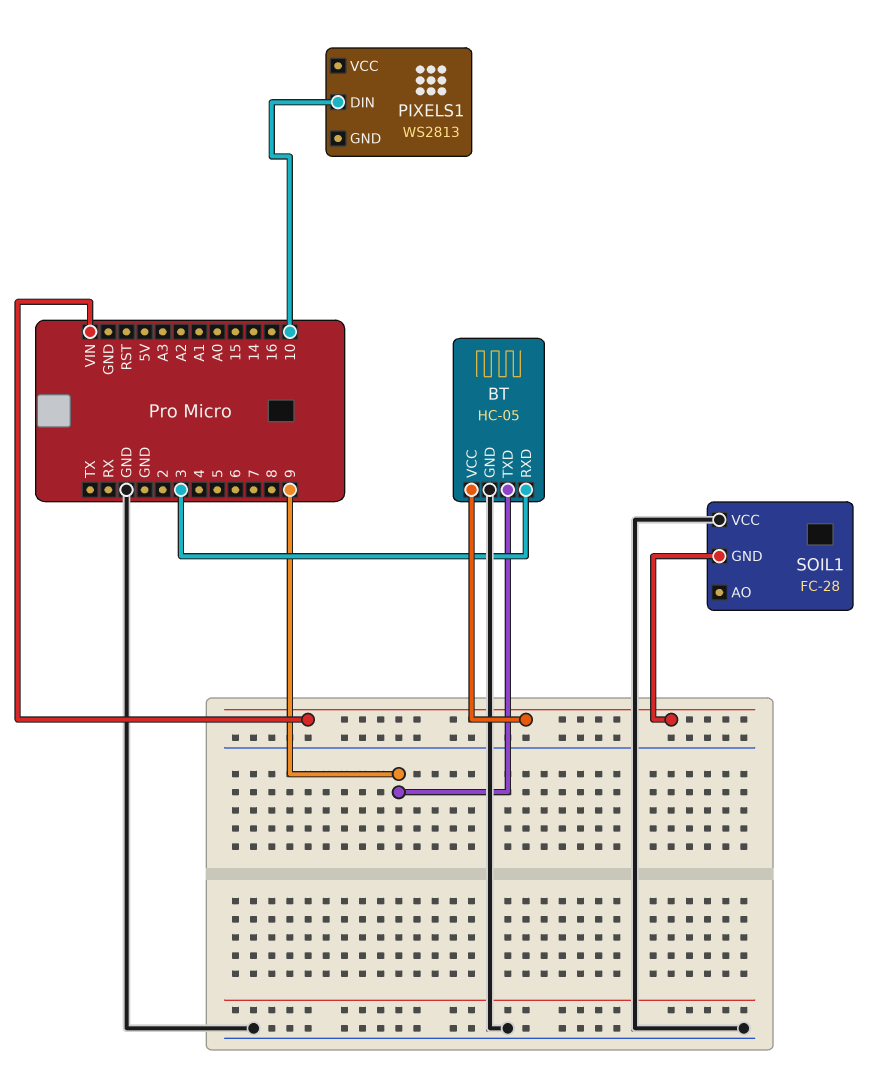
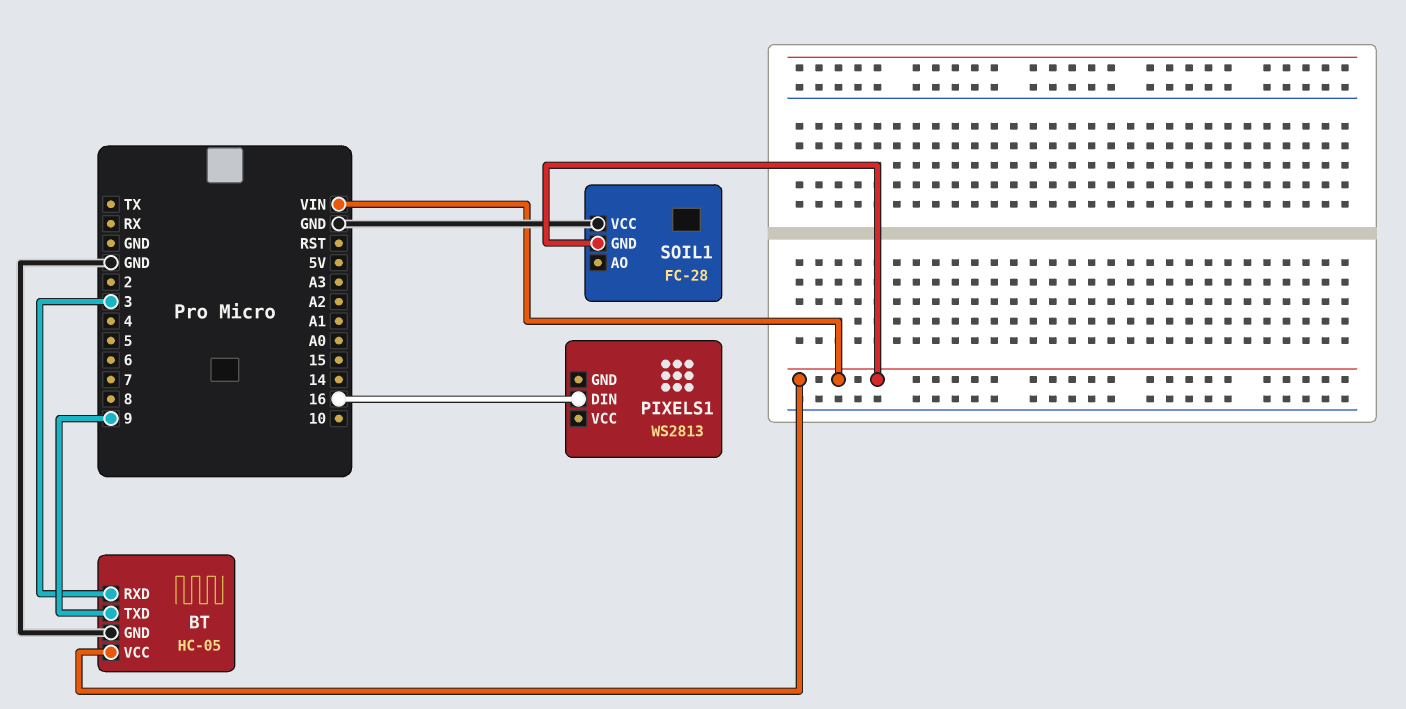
PIXELS1 pin DIN: 10 -> 16

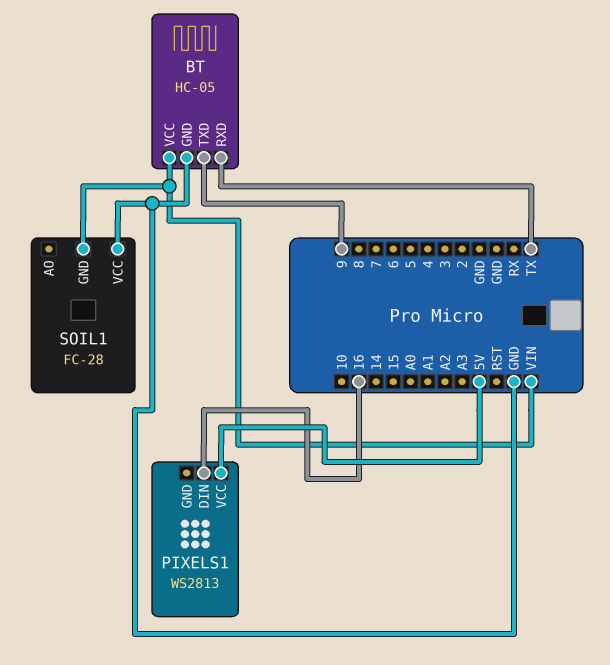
BT pin RXD: 3 -> TX
PIXELS1 pin VCC: none -> 5V

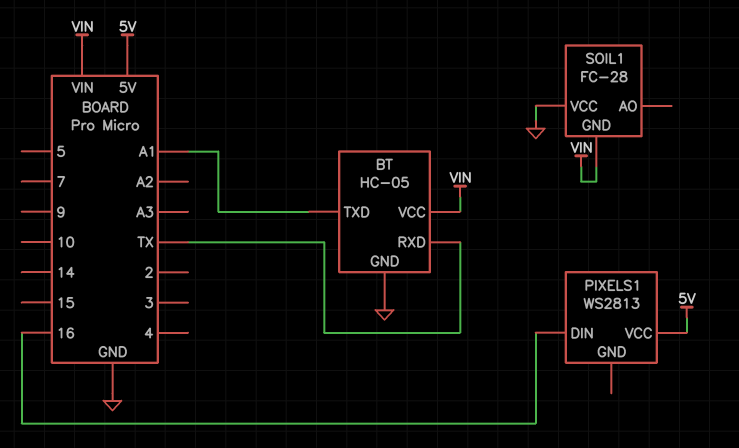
BT pin TXD: 9 -> A1

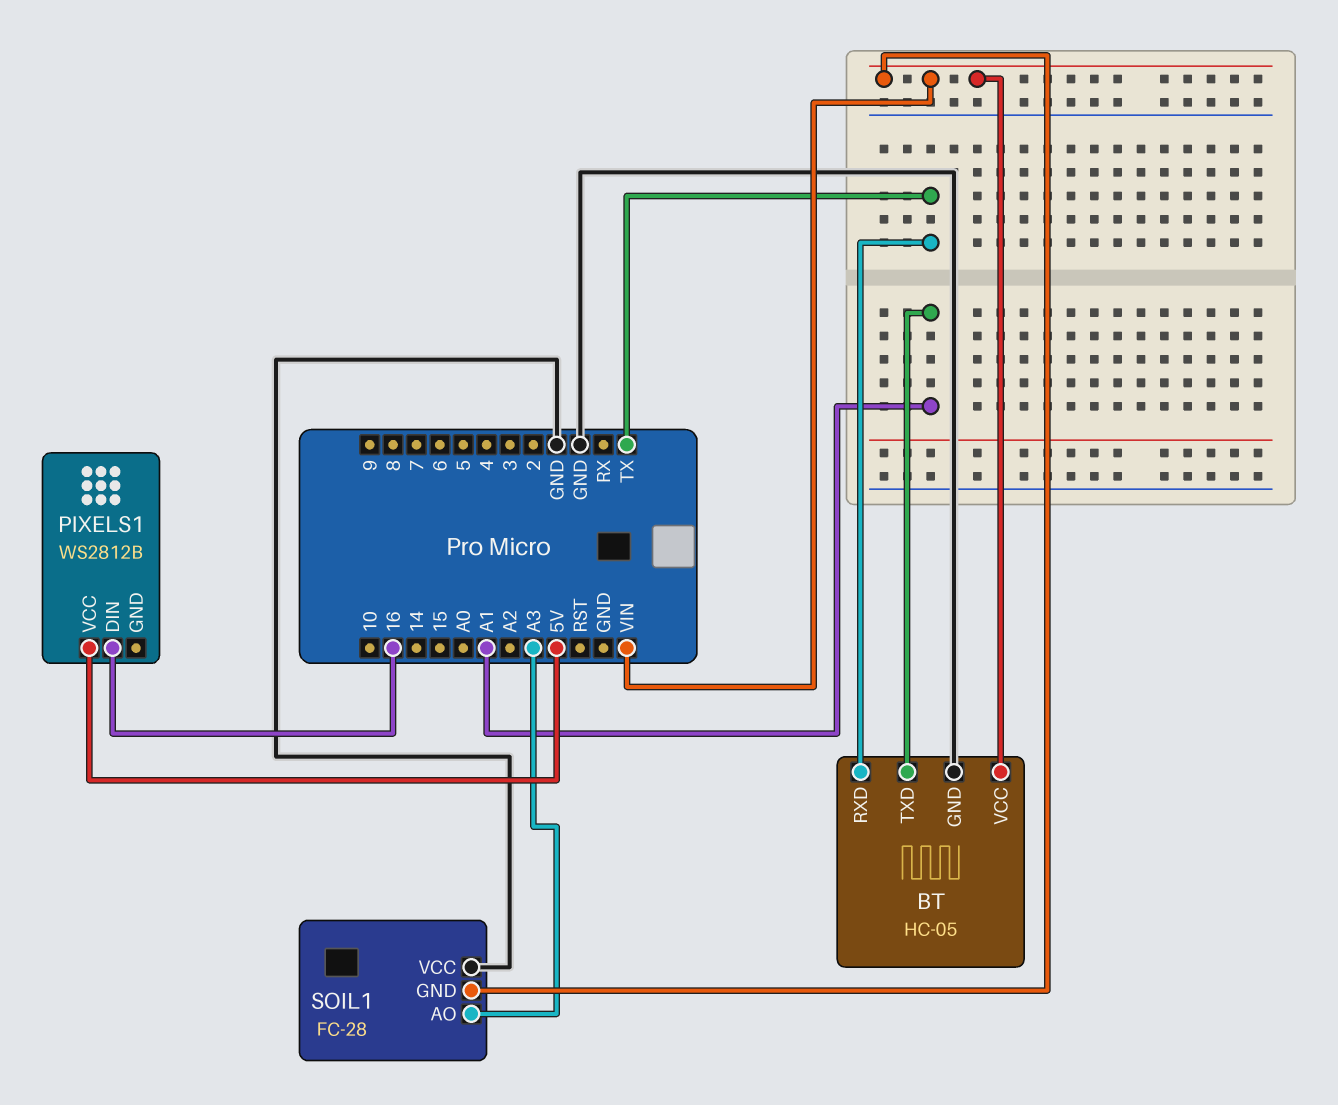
PIXELS1: WS2813 -> WS2812B
SOIL1 pin AO: none -> A3

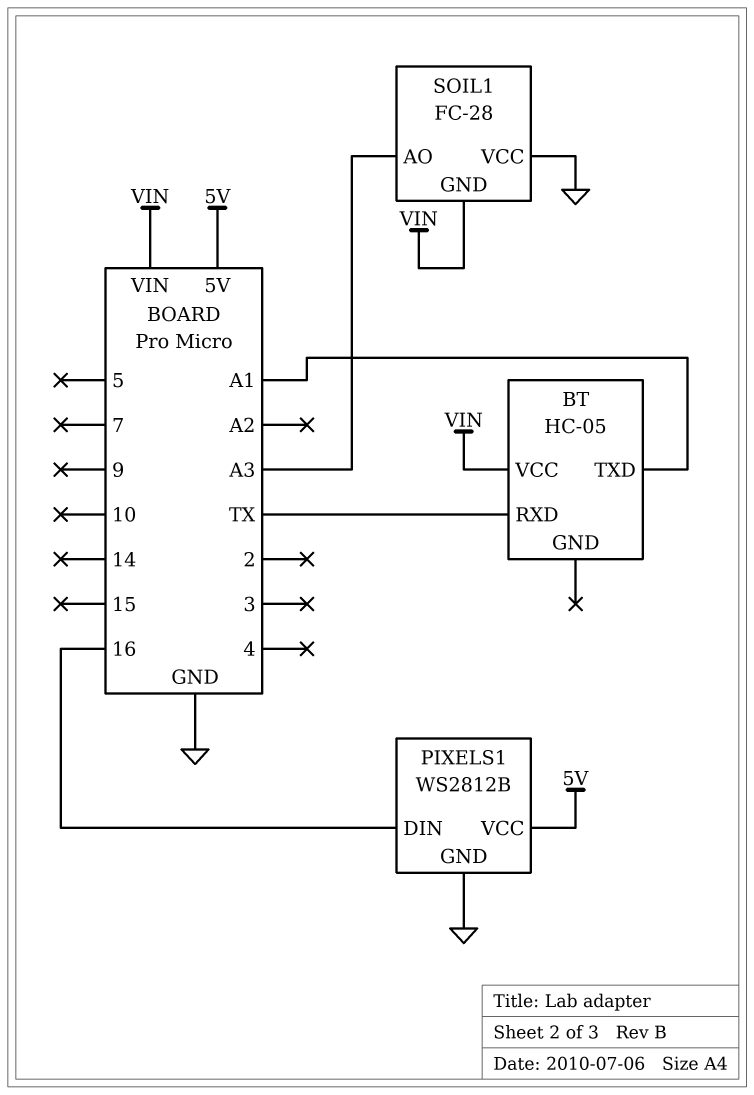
BT pin GND: GND -> none
PIXELS1 pin GND: none -> GND

